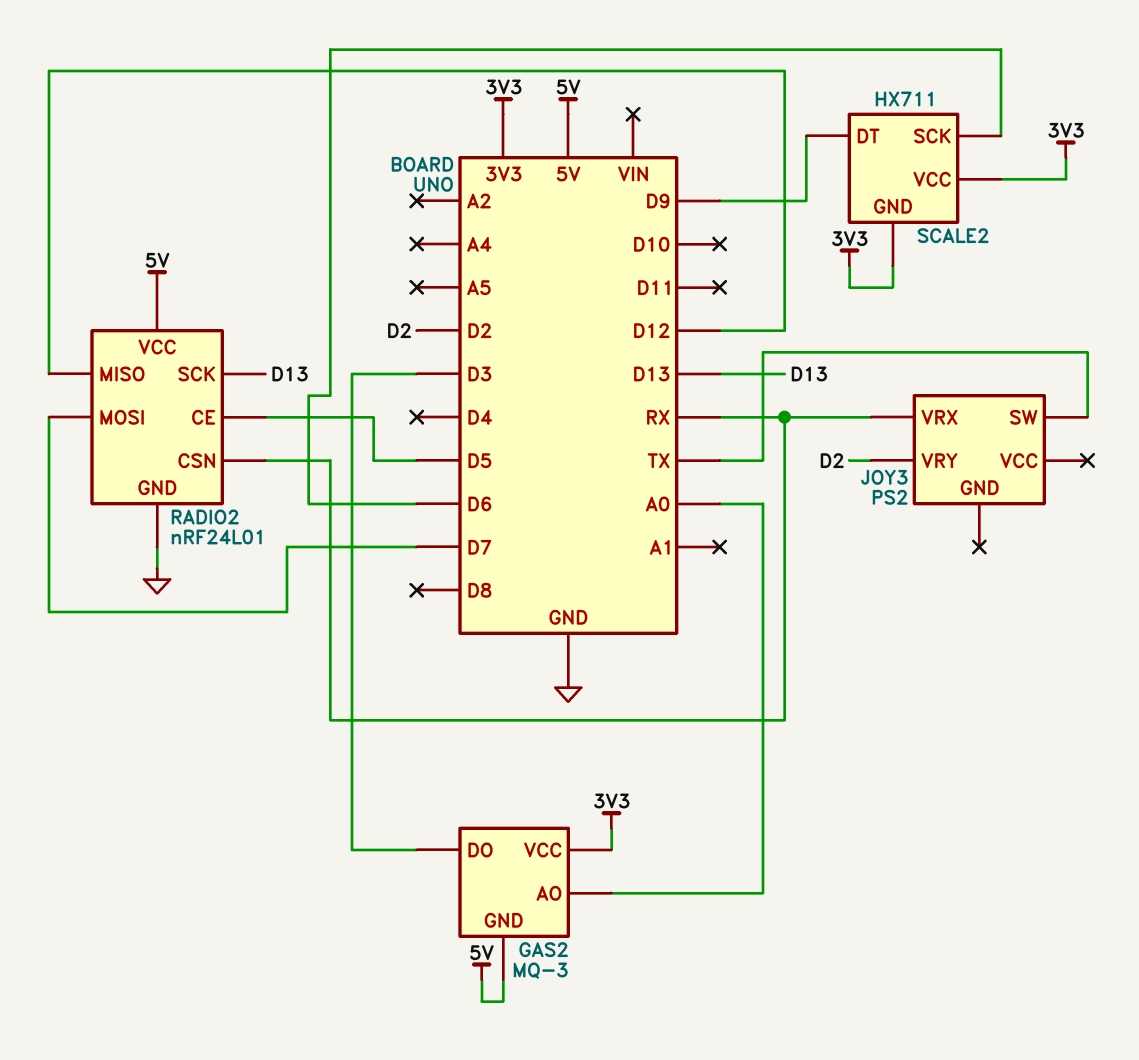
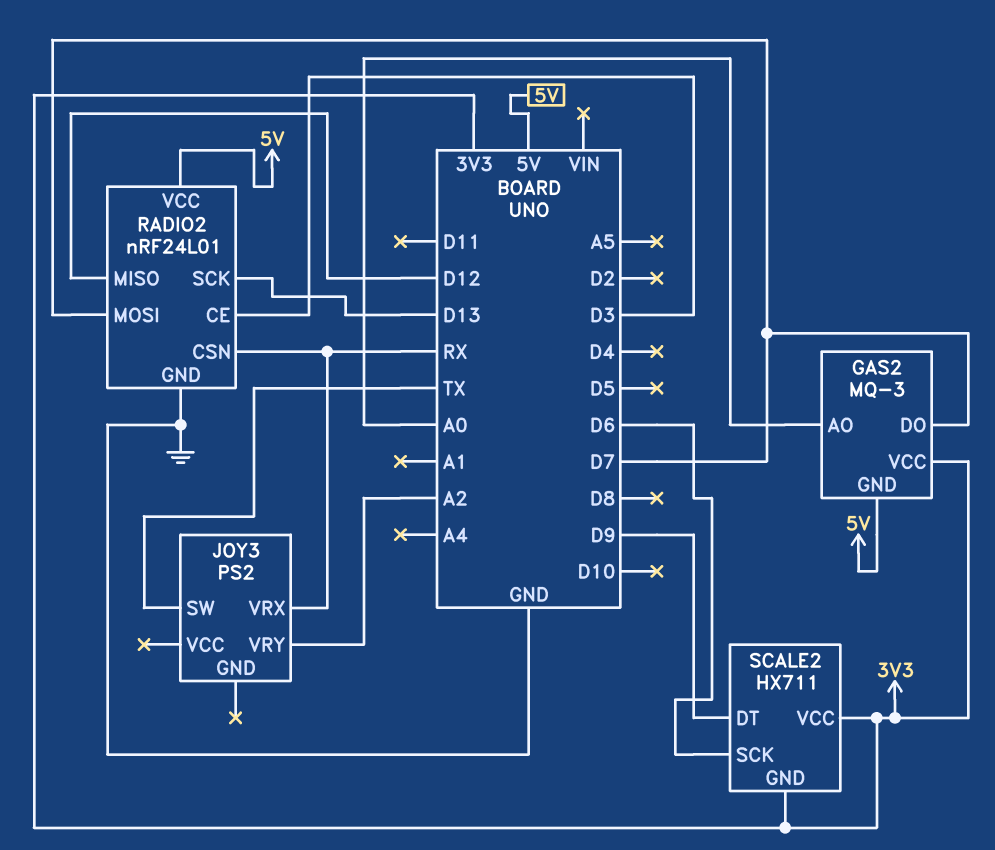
GAS2 pin DO: D3 -> D7
JOY3 pin VRY: D2 -> A2
RADIO2 pin CE: D5 -> D3

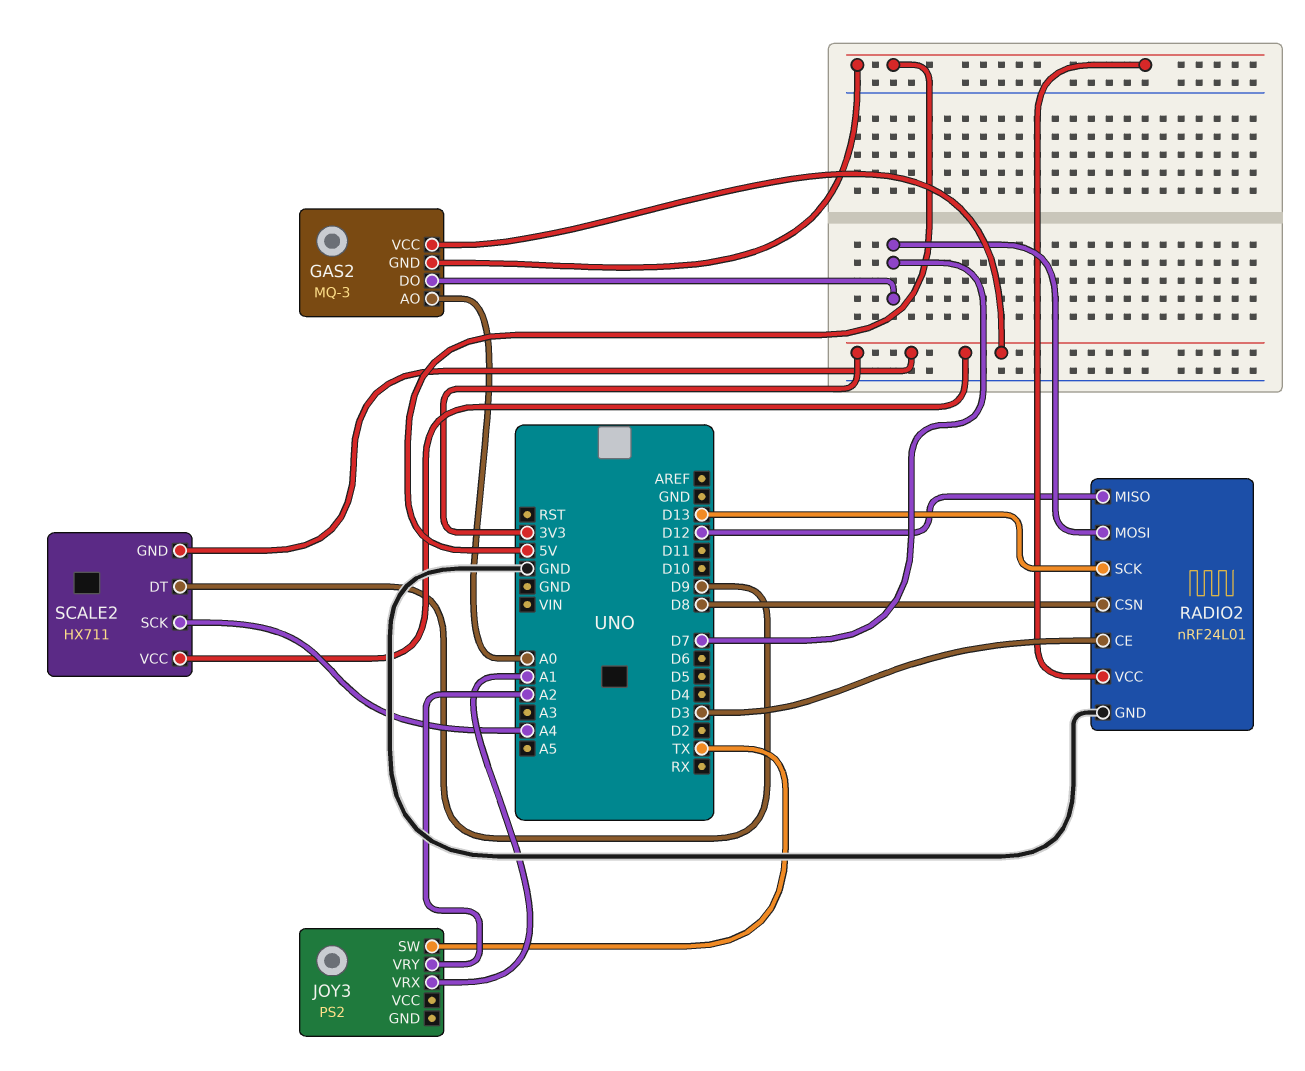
JOY3 pin VRX: RX -> A1
RADIO2 pin CSN: RX -> D8
SCALE2 pin SCK: D6 -> A4

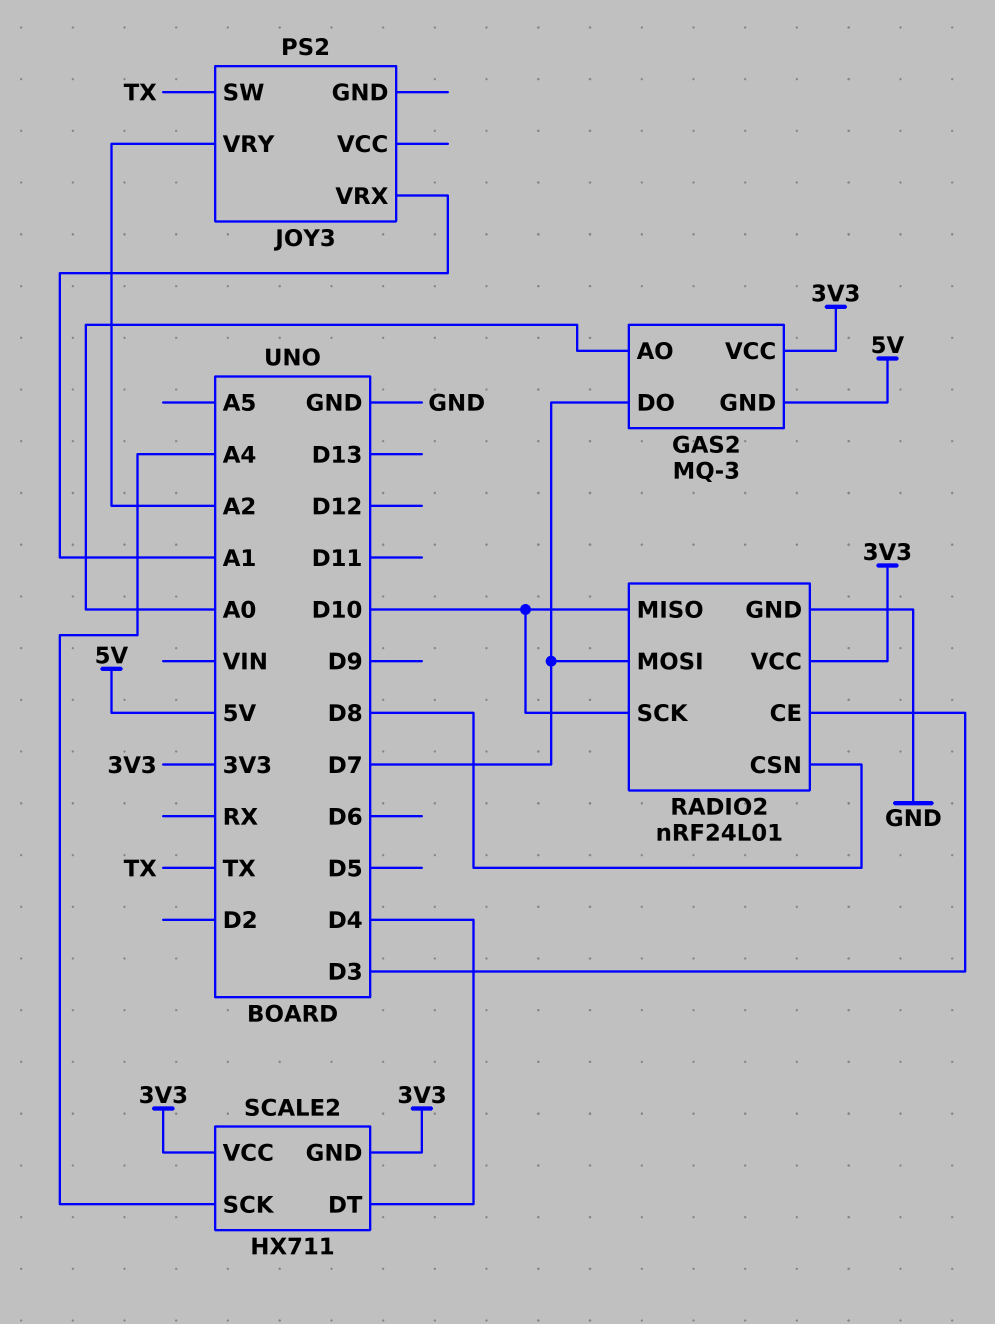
RADIO2 pin MISO: D12 -> D10
RADIO2 pin SCK: D13 -> D10
RADIO2 pin VCC: 5V -> 3V3
SCALE2 pin DT: D9 -> D4

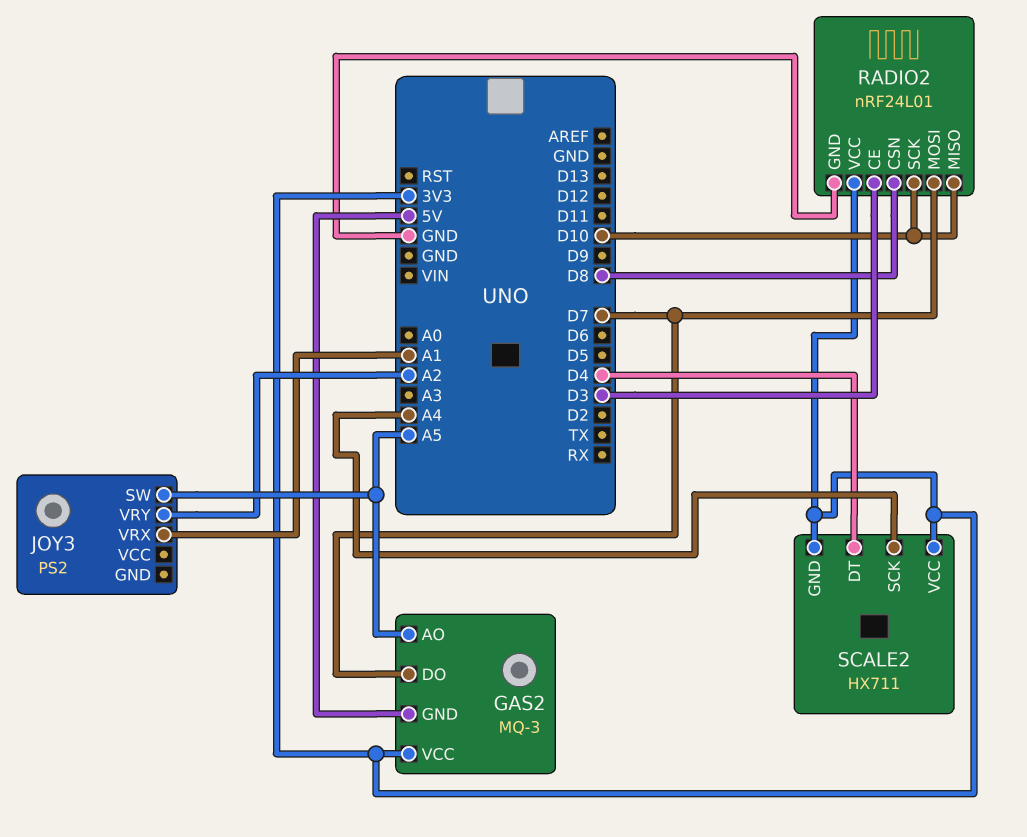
GAS2 pin AO: A0 -> A5
JOY3 pin SW: TX -> A5

